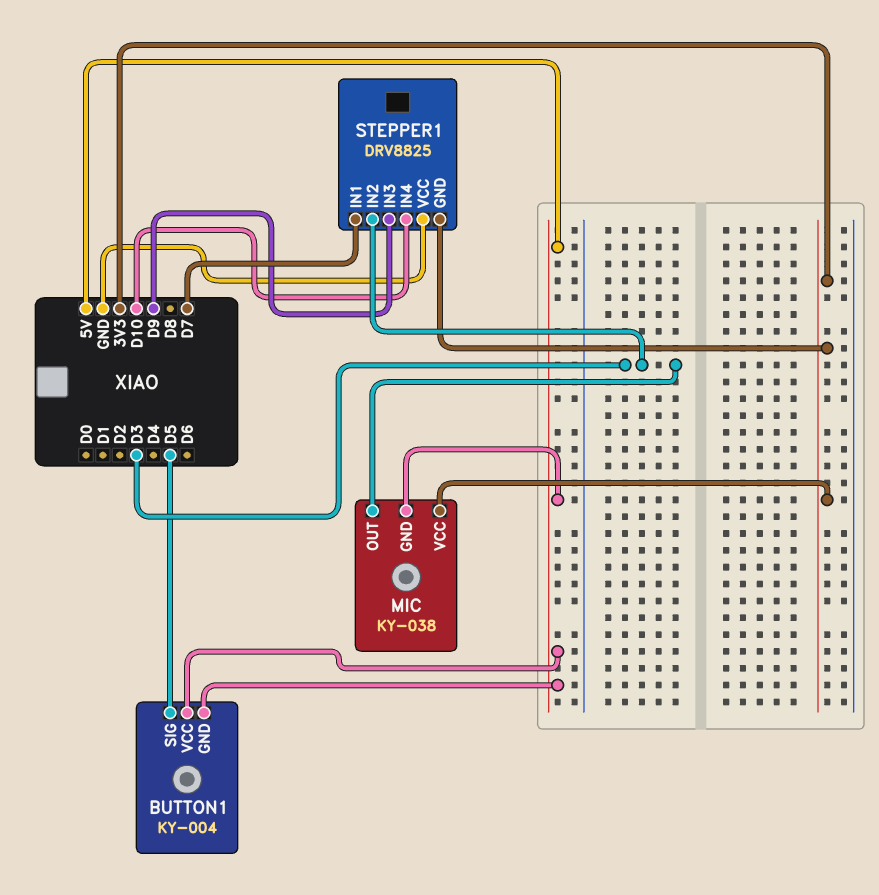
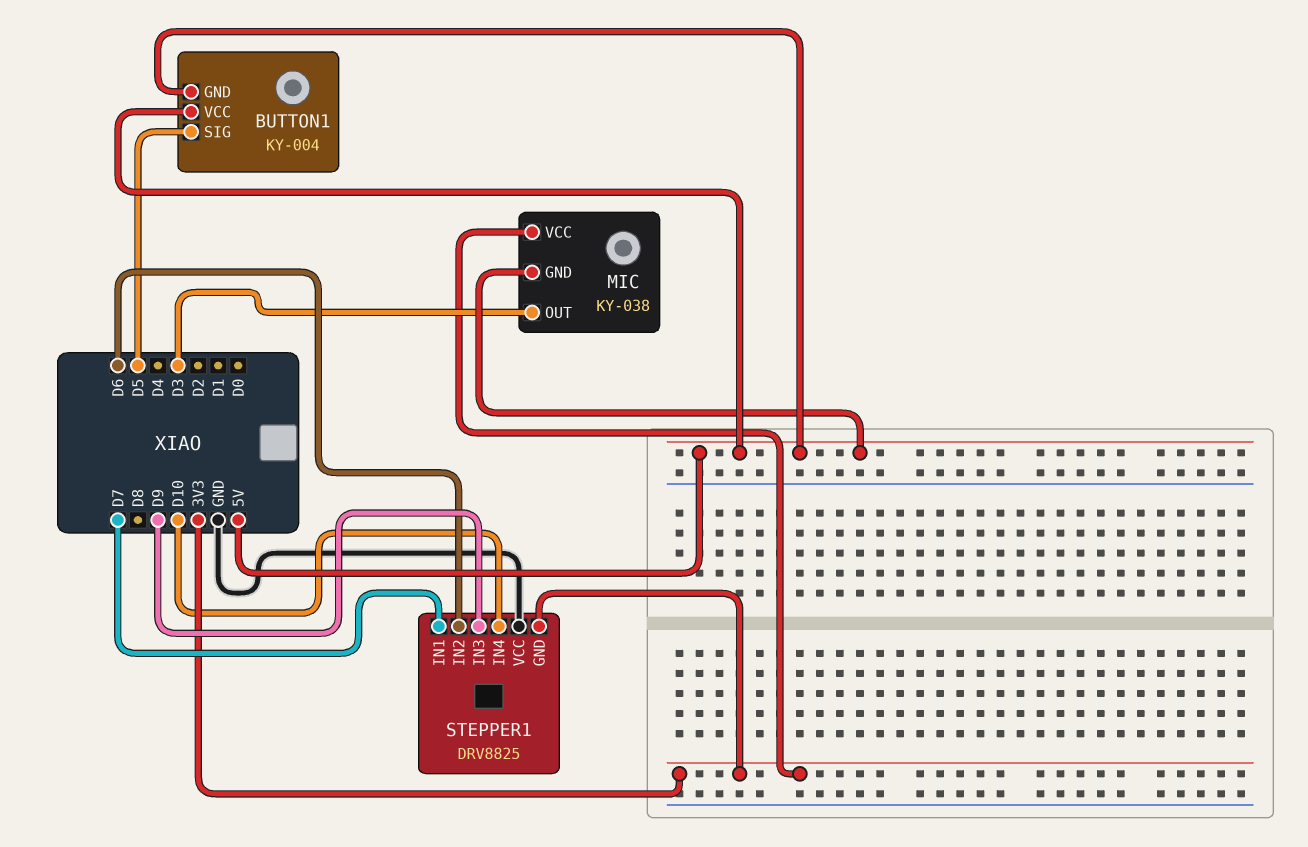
STEPPER1 pin IN2: D3 -> D6

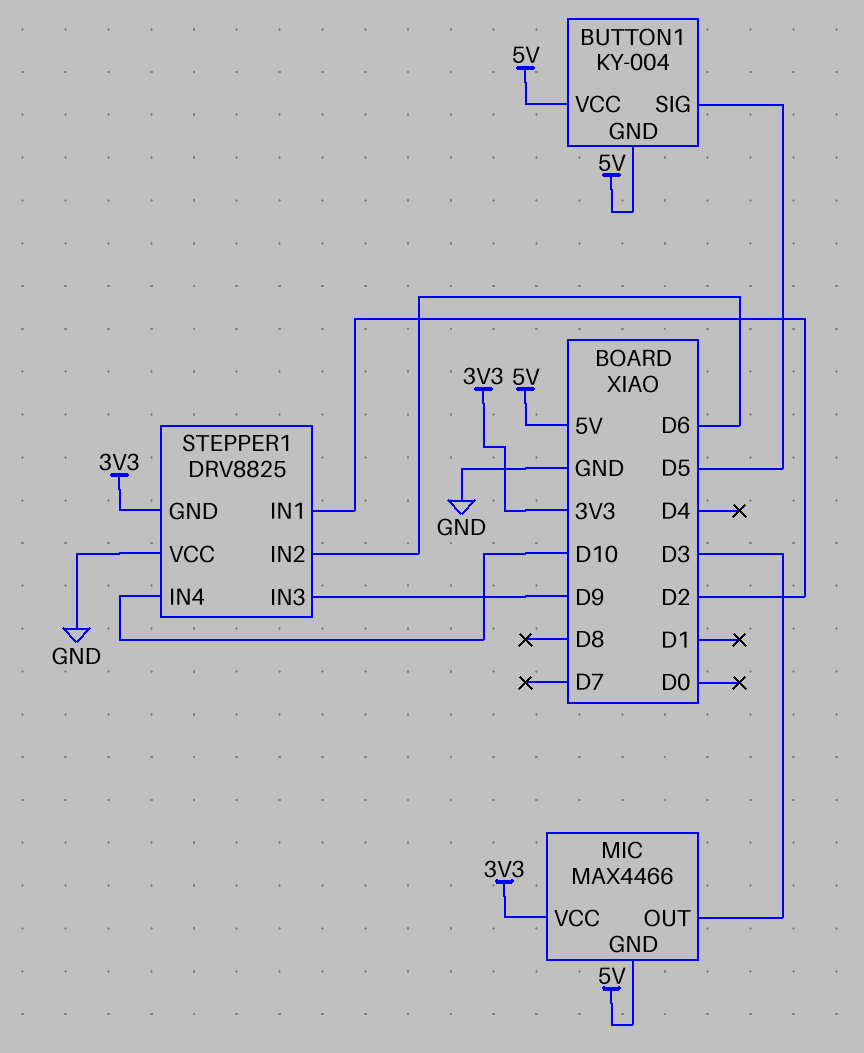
MIC: KY-038 -> MAX4466
STEPPER1 pin IN1: D7 -> D2

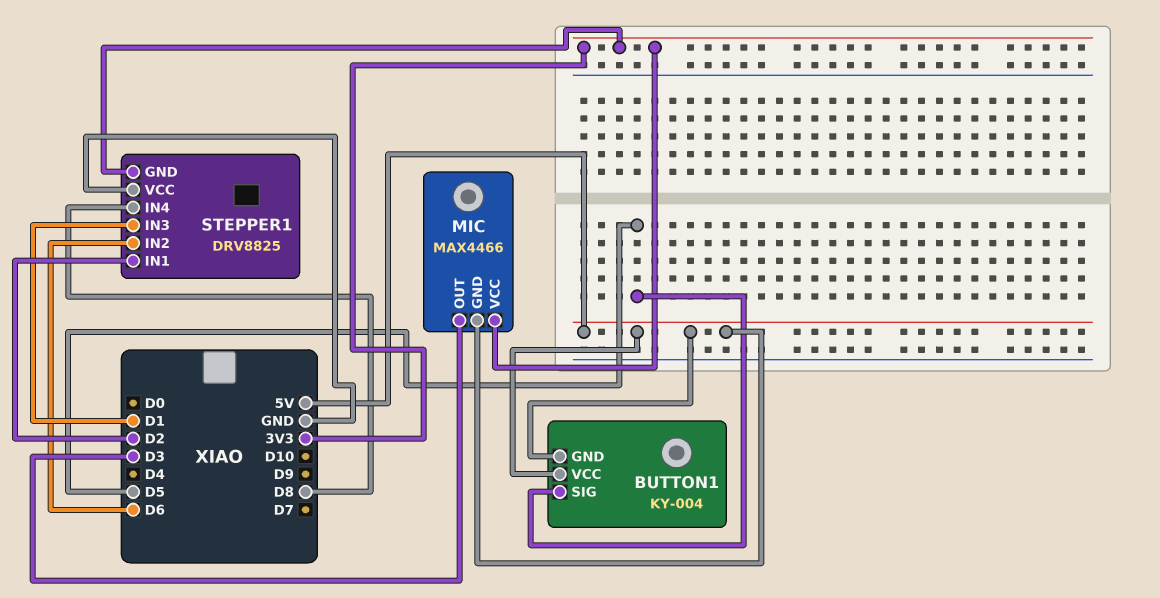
STEPPER1 pin IN3: D9 -> D1
STEPPER1 pin IN4: D10 -> D8

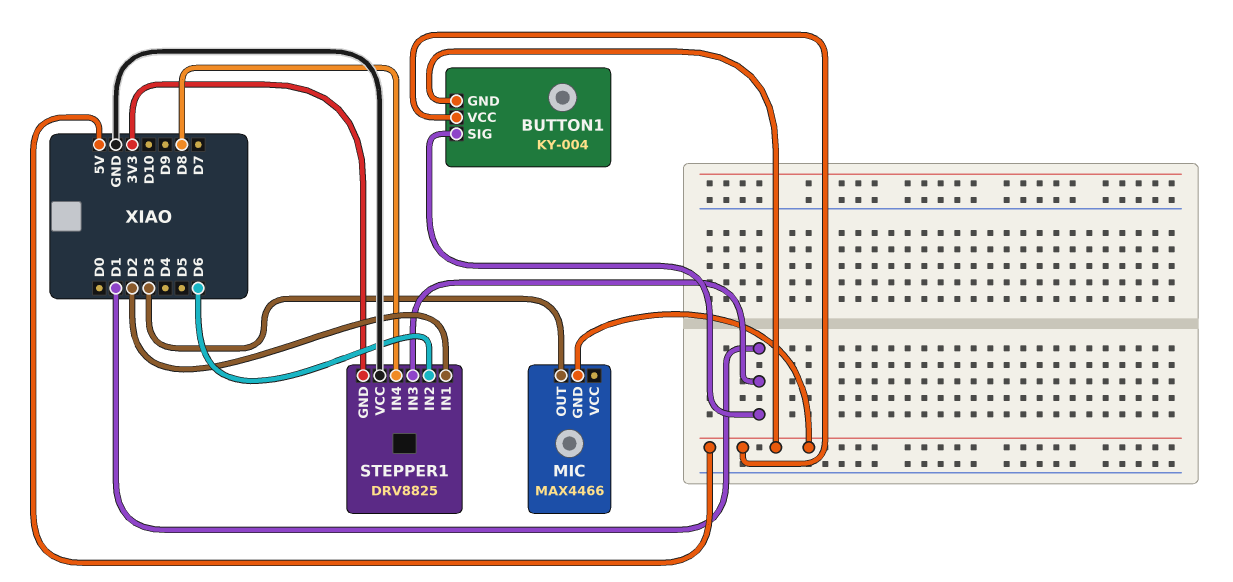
BUTTON1 pin SIG: D5 -> D1
MIC pin VCC: 3V3 -> none

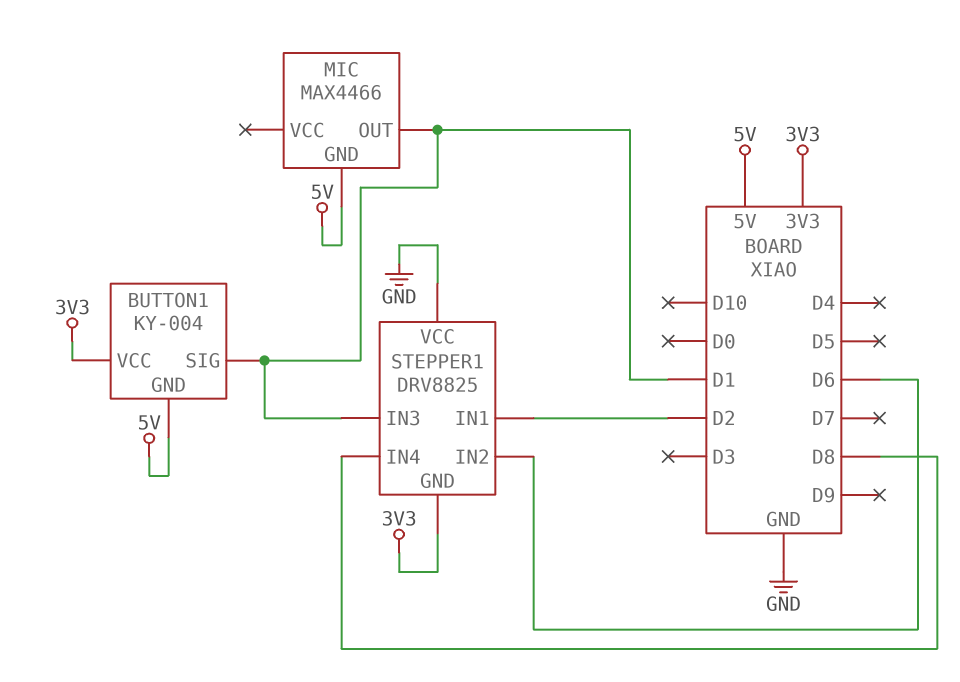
BUTTON1 pin VCC: 5V -> 3V3
MIC pin OUT: D3 -> D1

